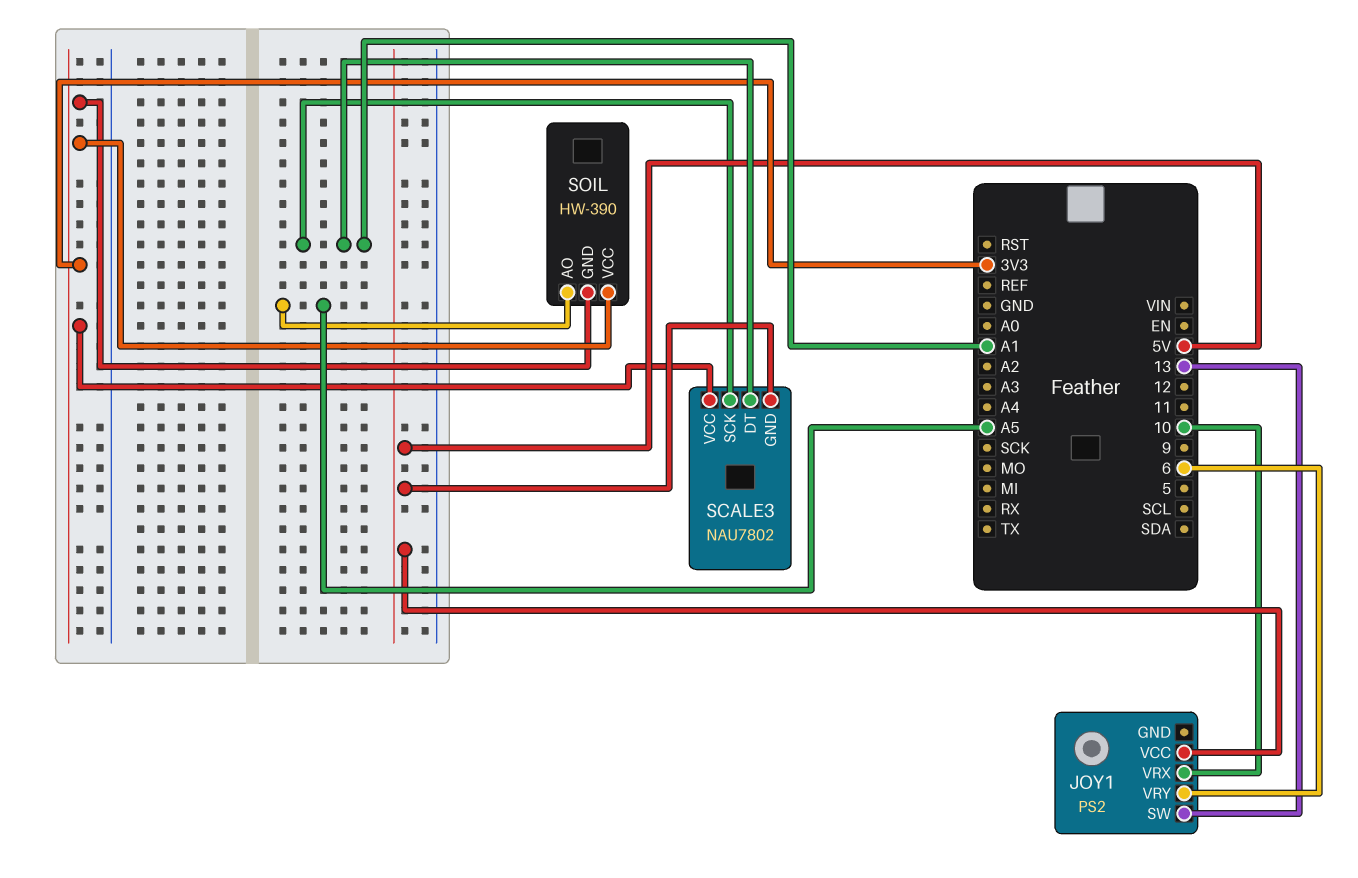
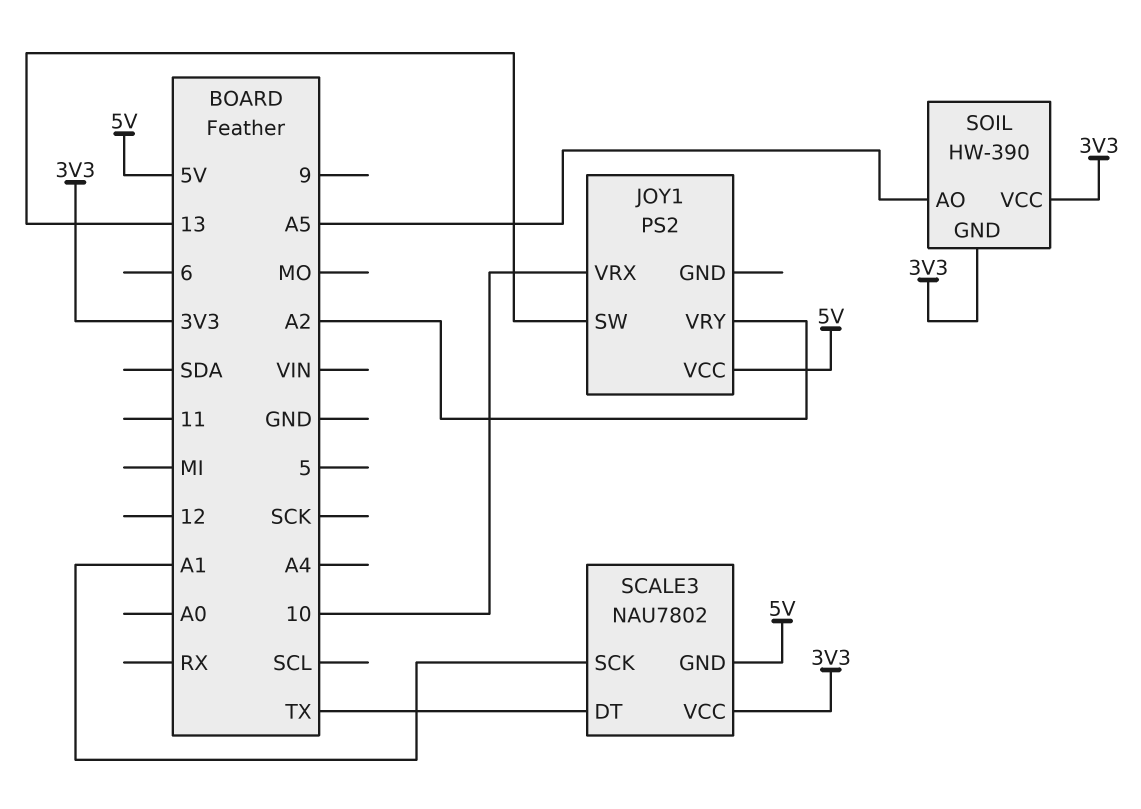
JOY1 pin VRY: 6 -> A2
SCALE3 pin DT: A1 -> TX

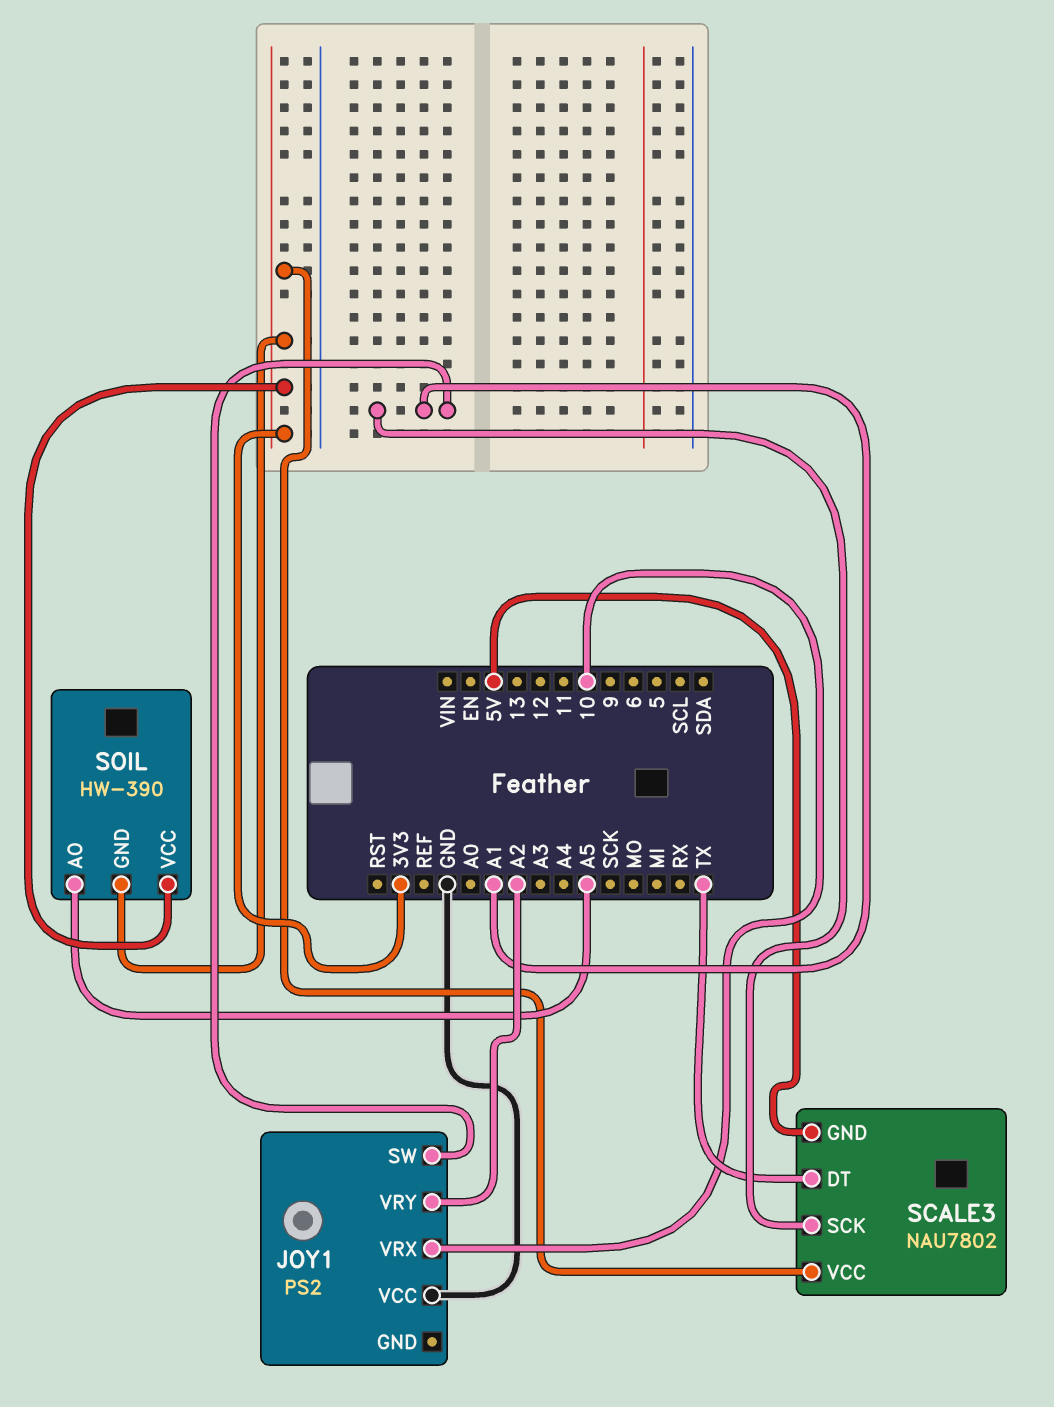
JOY1 pin SW: 13 -> A1
JOY1 pin VCC: 5V -> GND

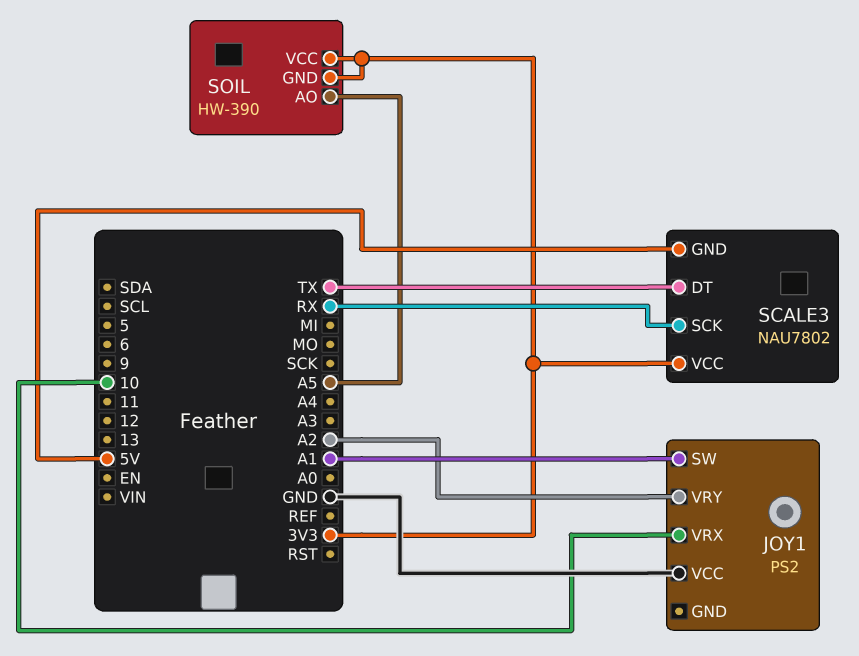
SCALE3 pin SCK: A1 -> RX

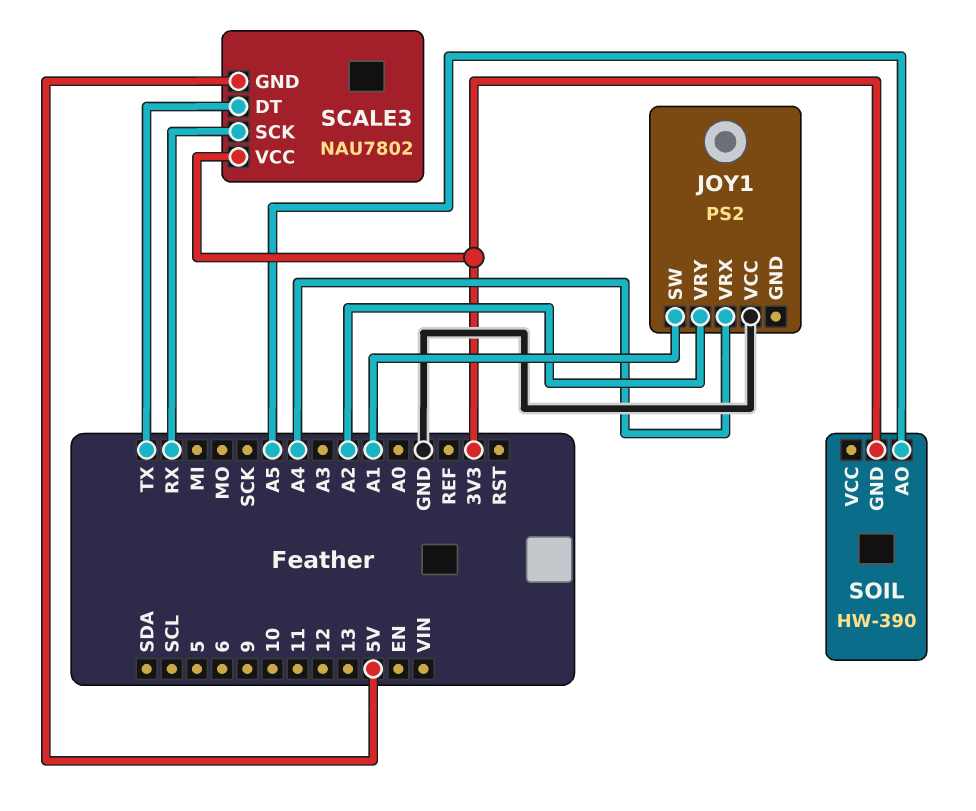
JOY1 pin VRX: 10 -> A4
SOIL pin VCC: 3V3 -> none

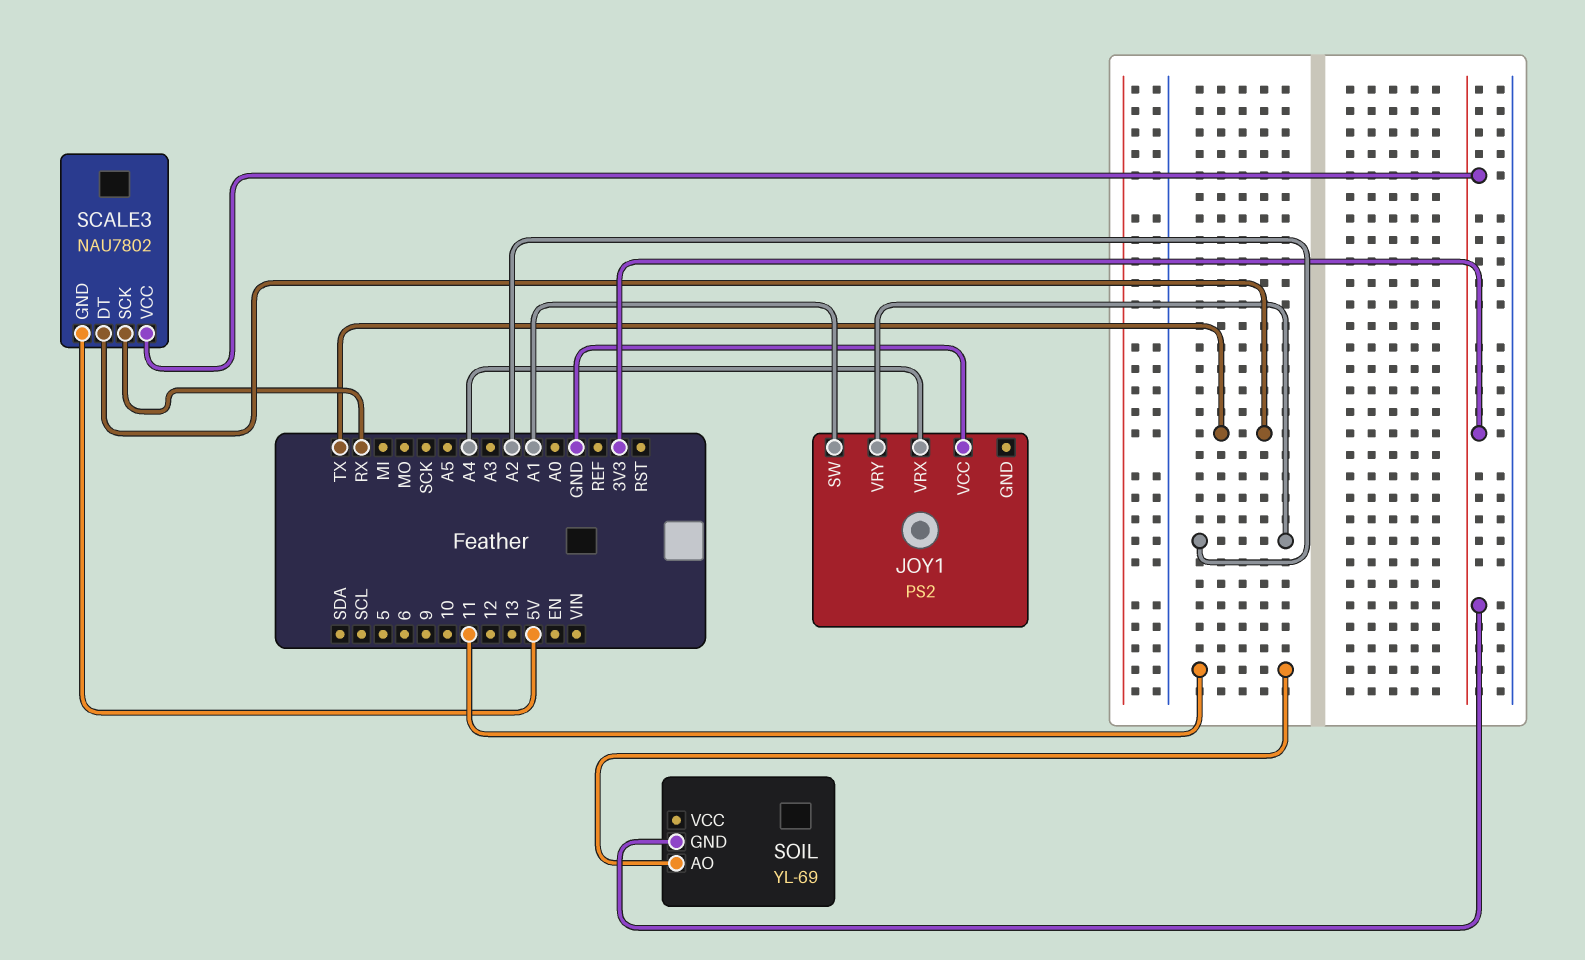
SOIL: HW-390 -> YL-69
SOIL pin AO: A5 -> 11

